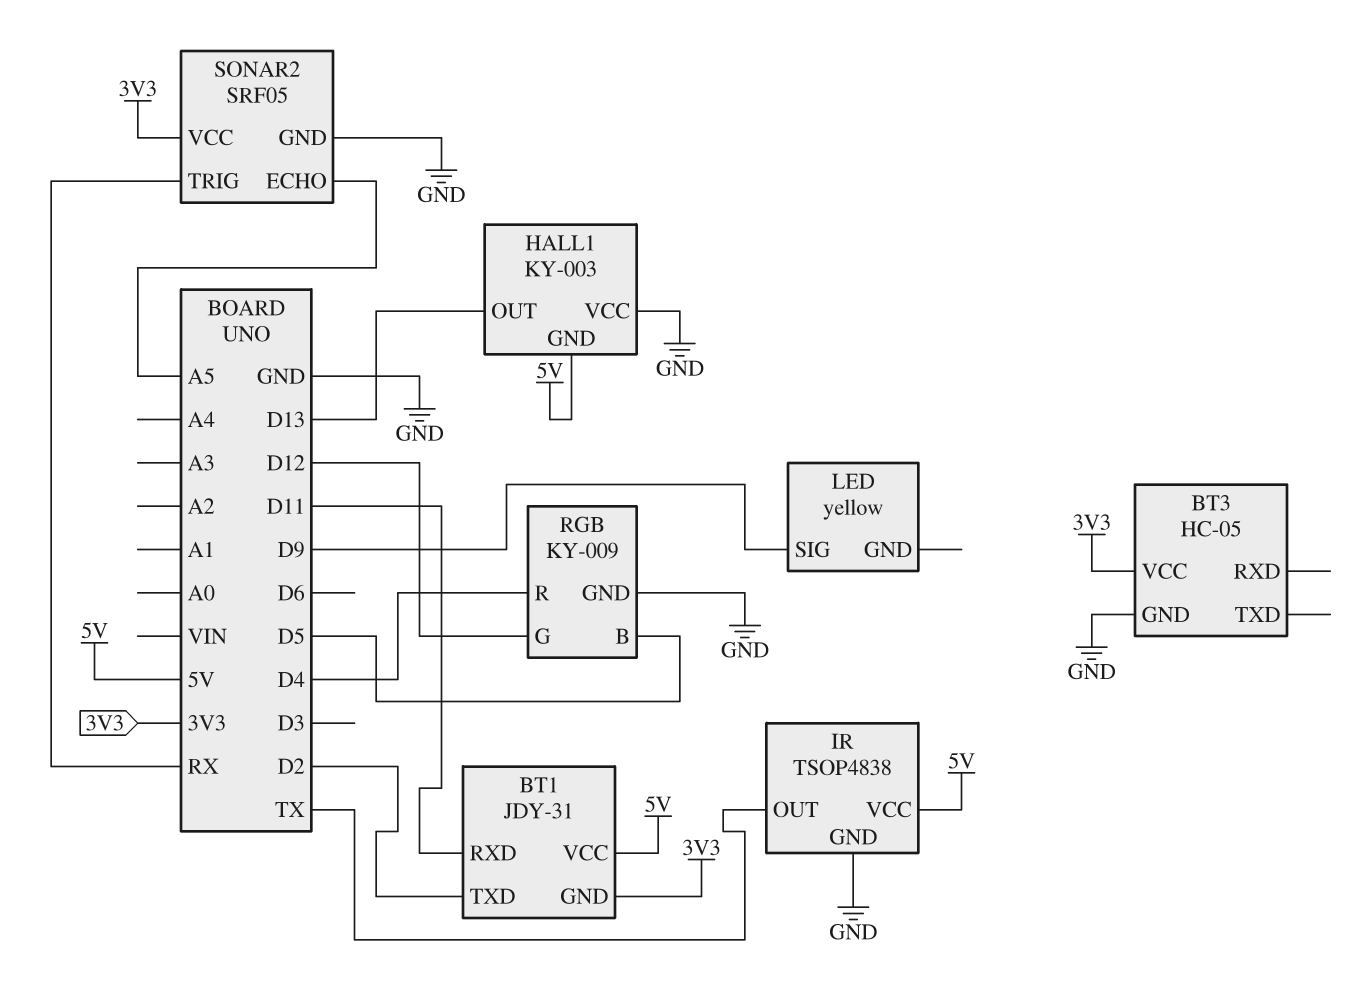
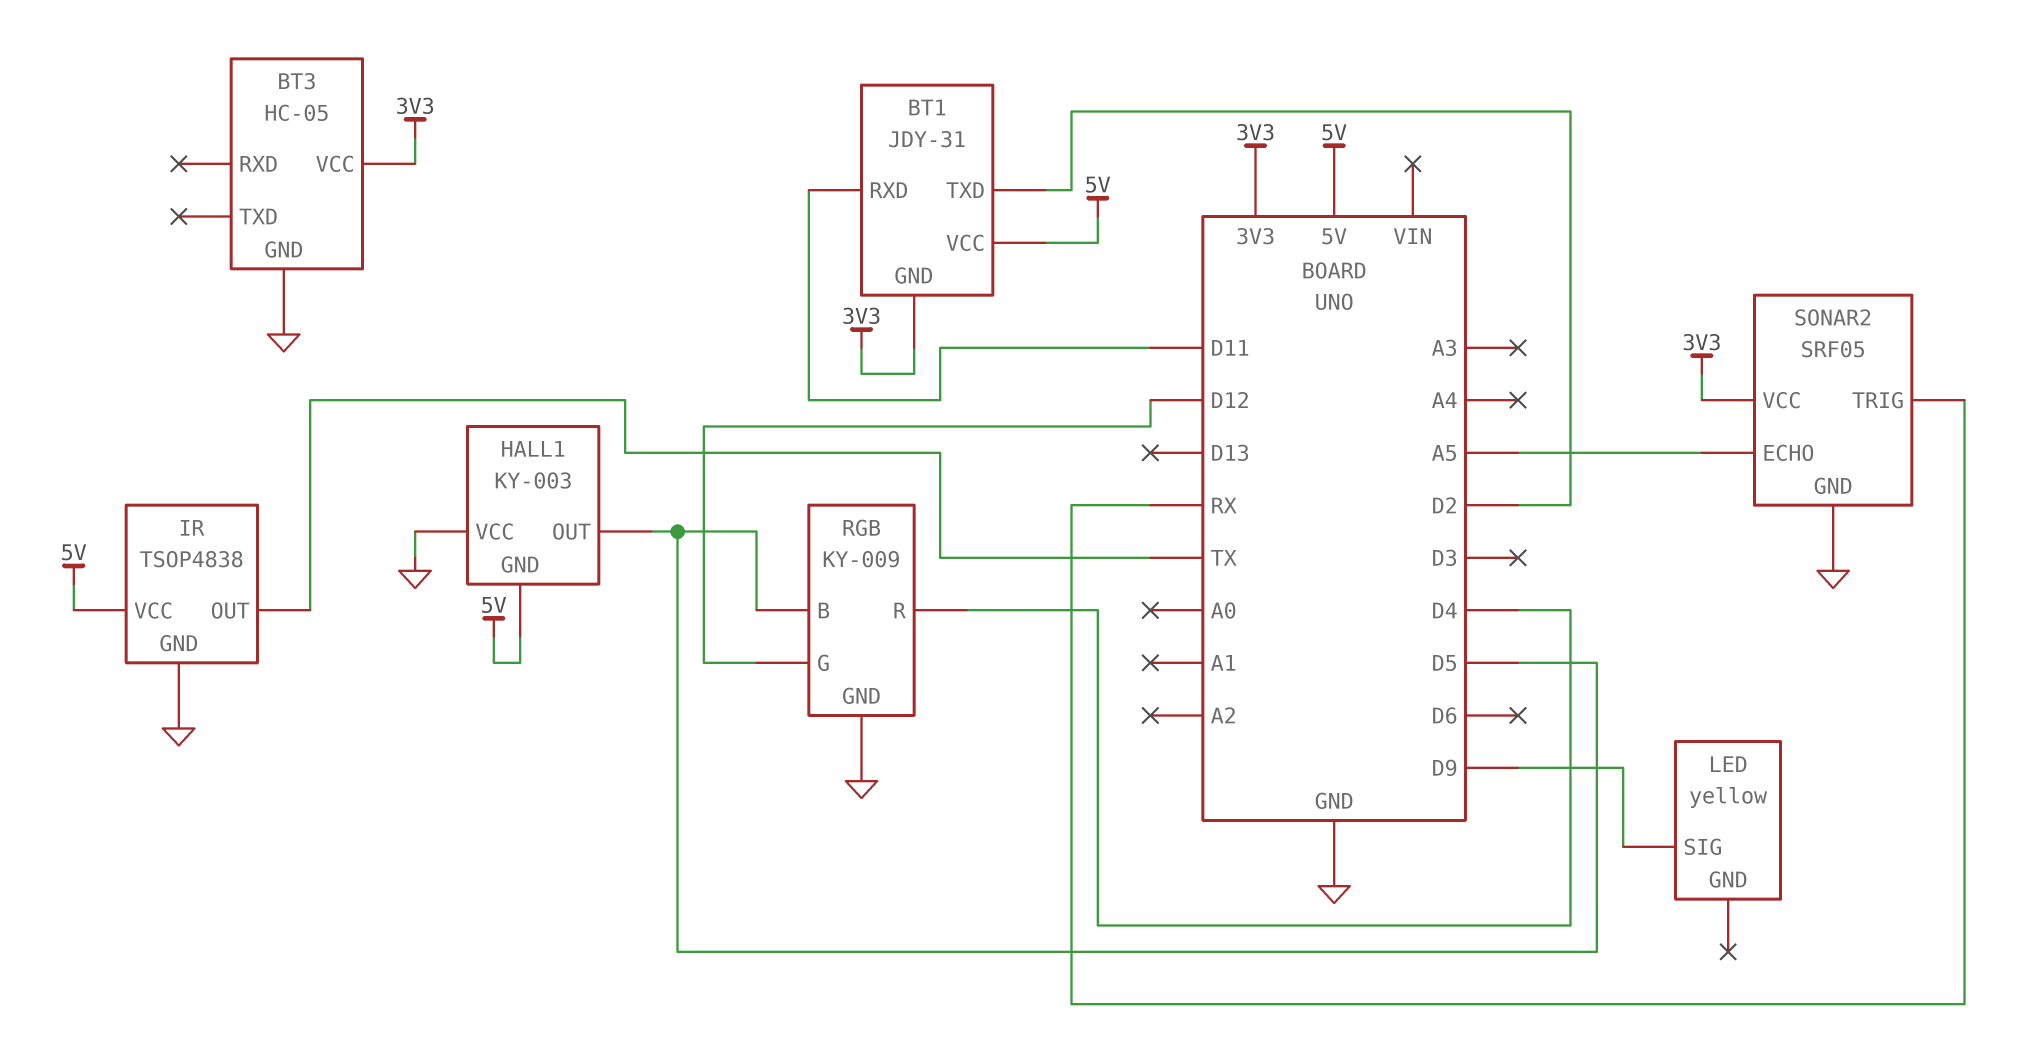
HALL1 pin OUT: D13 -> D5

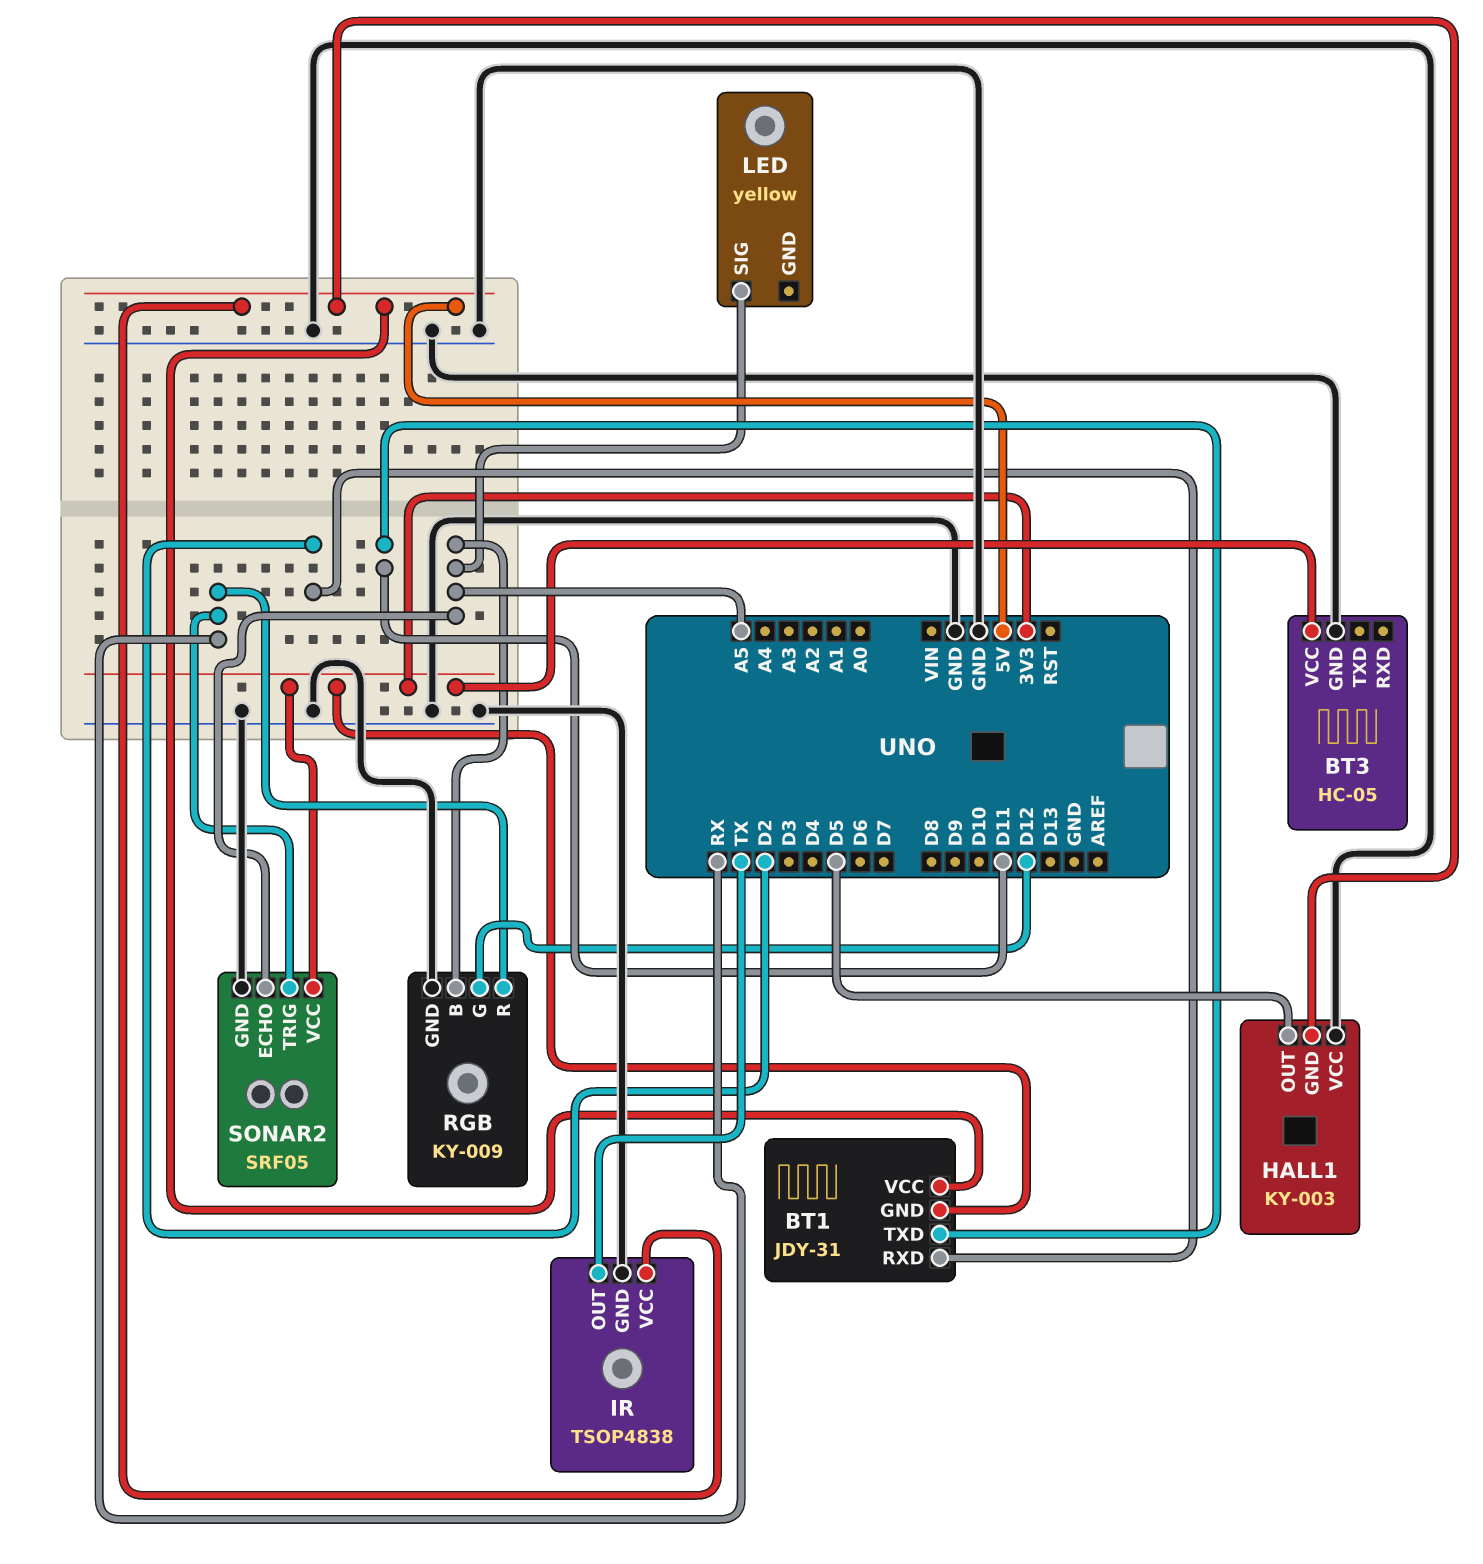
BT1 pin RXD: D11 -> D2
BT1 pin TXD: D2 -> D11
LED pin SIG: D9 -> A5
RGB pin B: D5 -> A5
RGB pin R: D4 -> RX

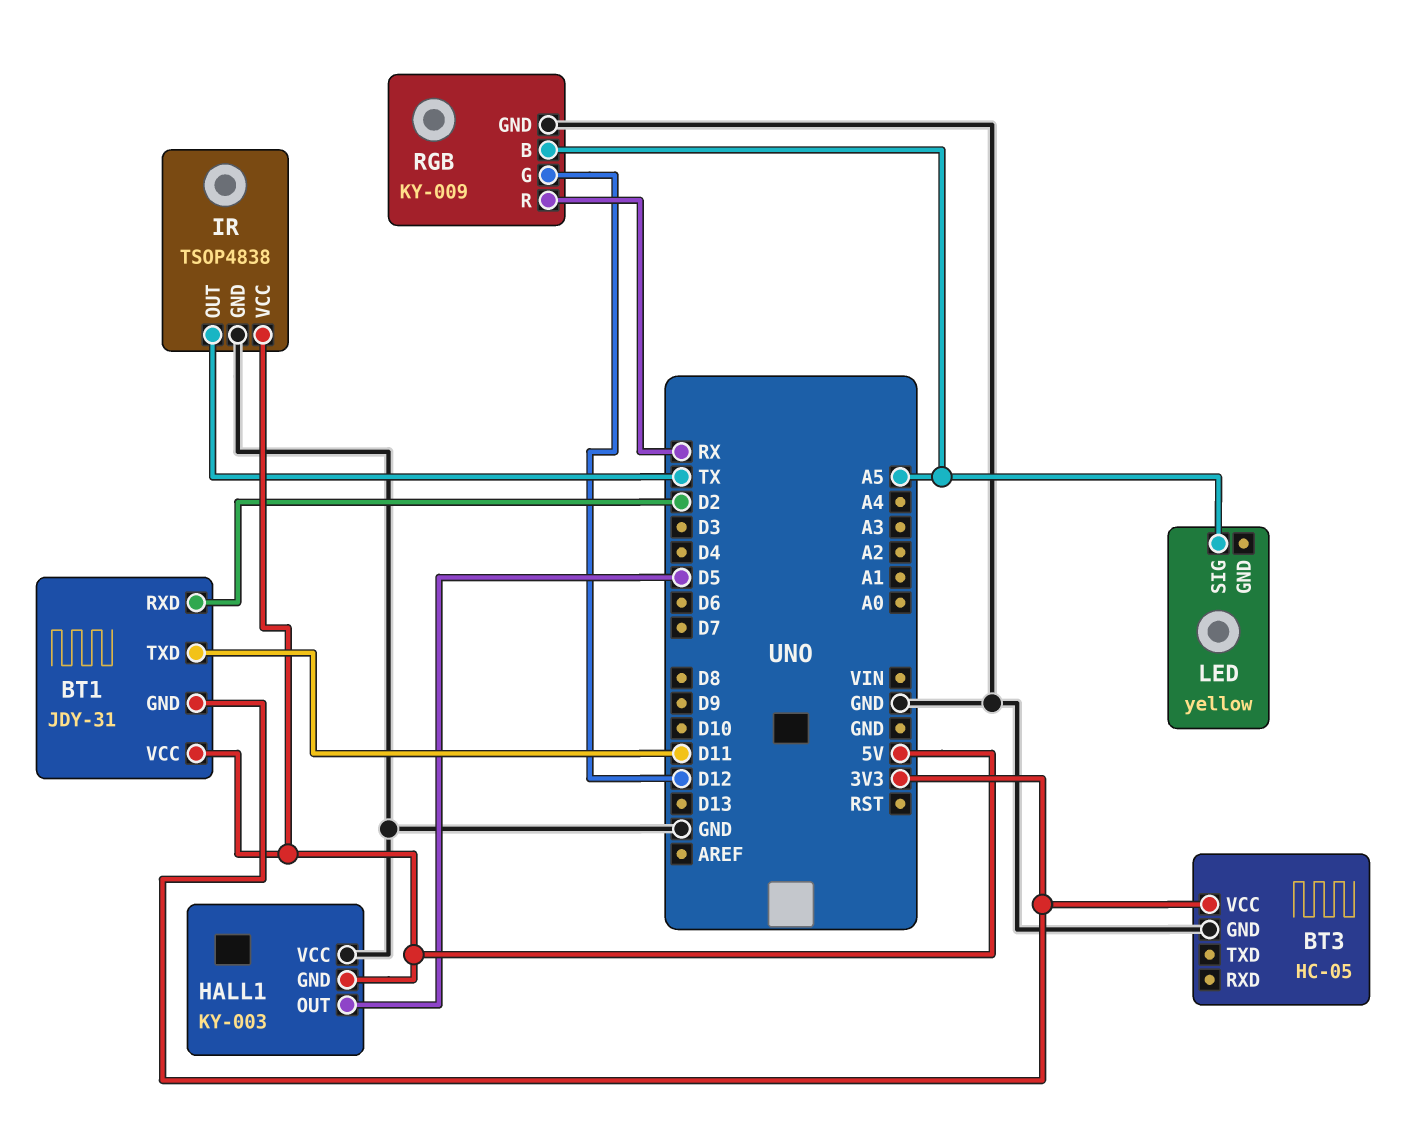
SONAR2: SRF05 -> none
SONAR2 pin ECHO: A5 -> none
SONAR2 pin GND: GND -> none
SONAR2 pin TRIG: RX -> none
SONAR2 pin VCC: 3V3 -> none

